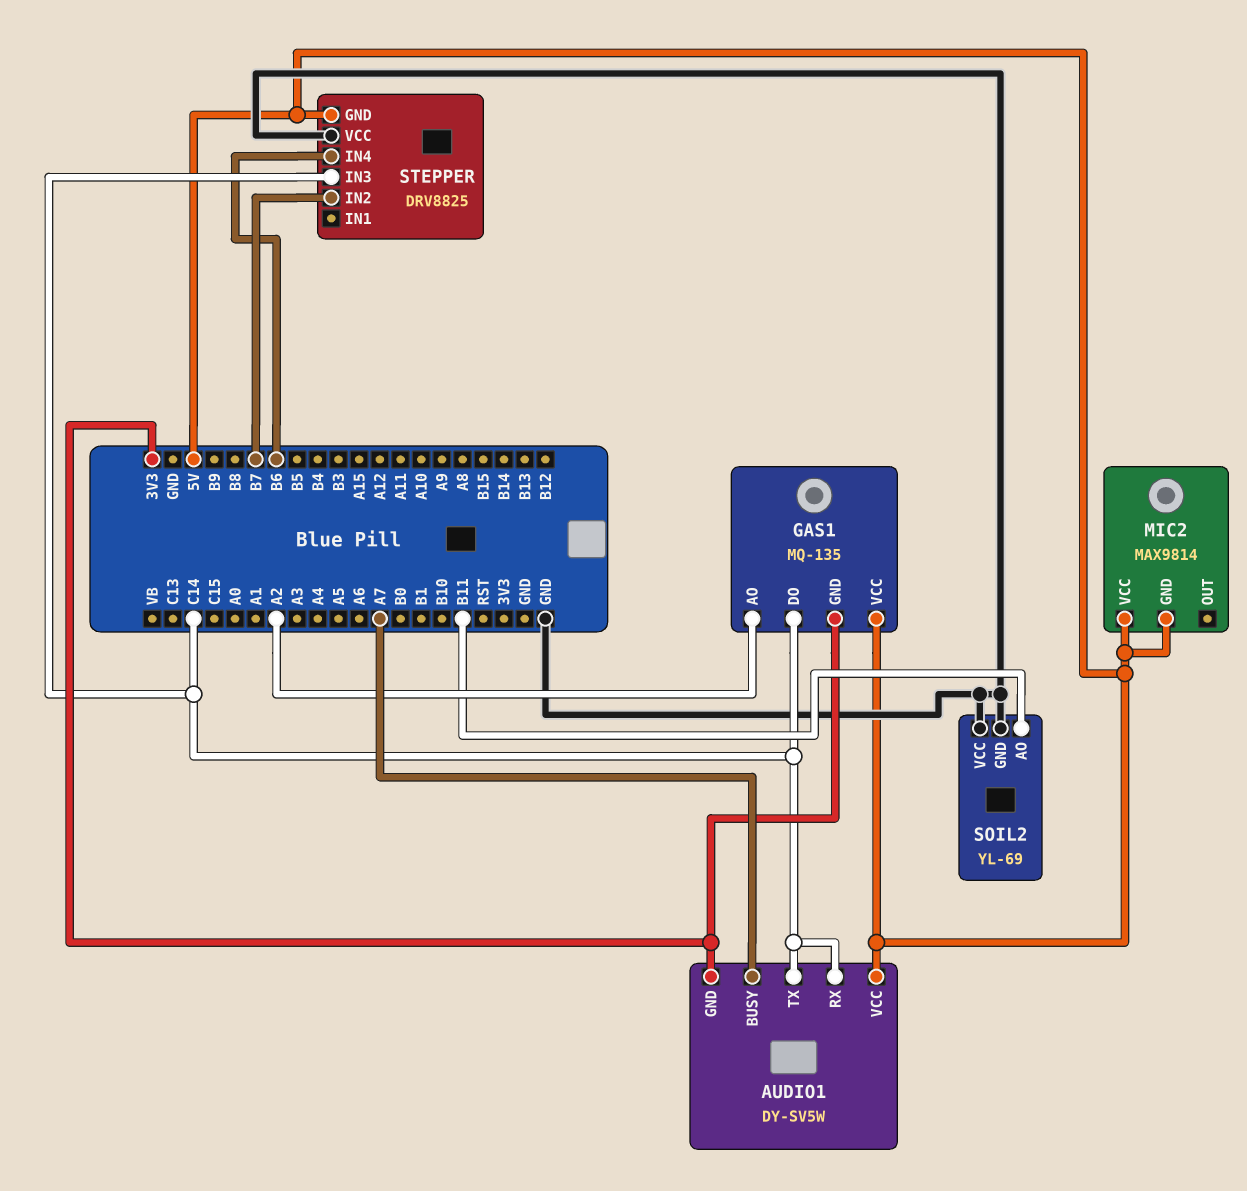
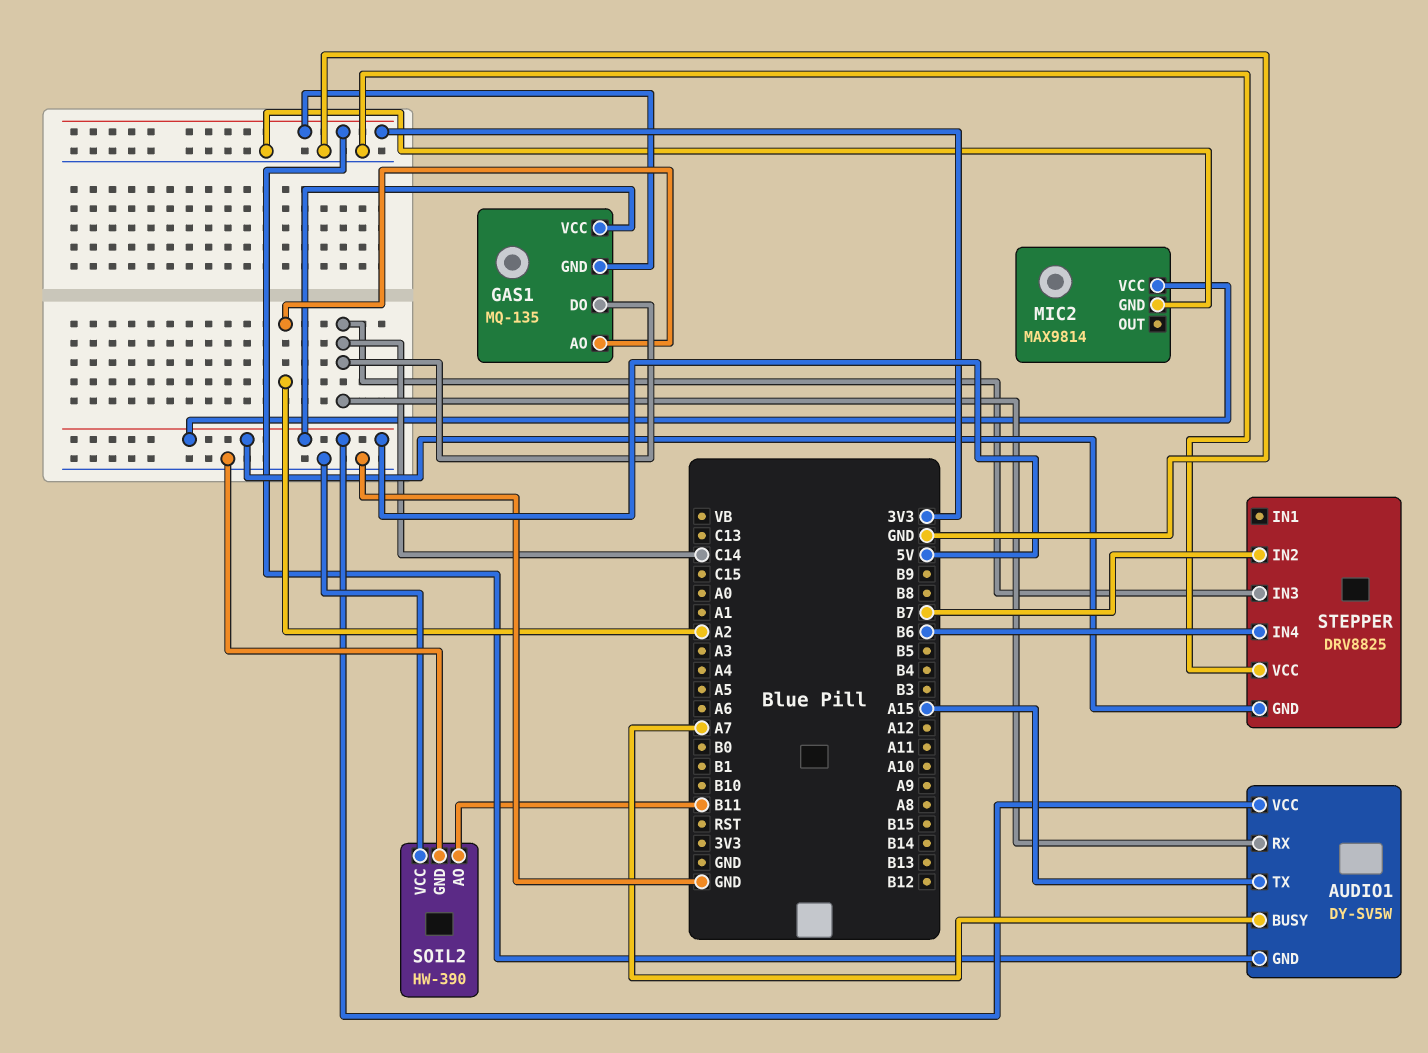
AUDIO1 pin TX: C14 -> A15
MIC2 pin GND: 5V -> GND
SOIL2: YL-69 -> HW-390

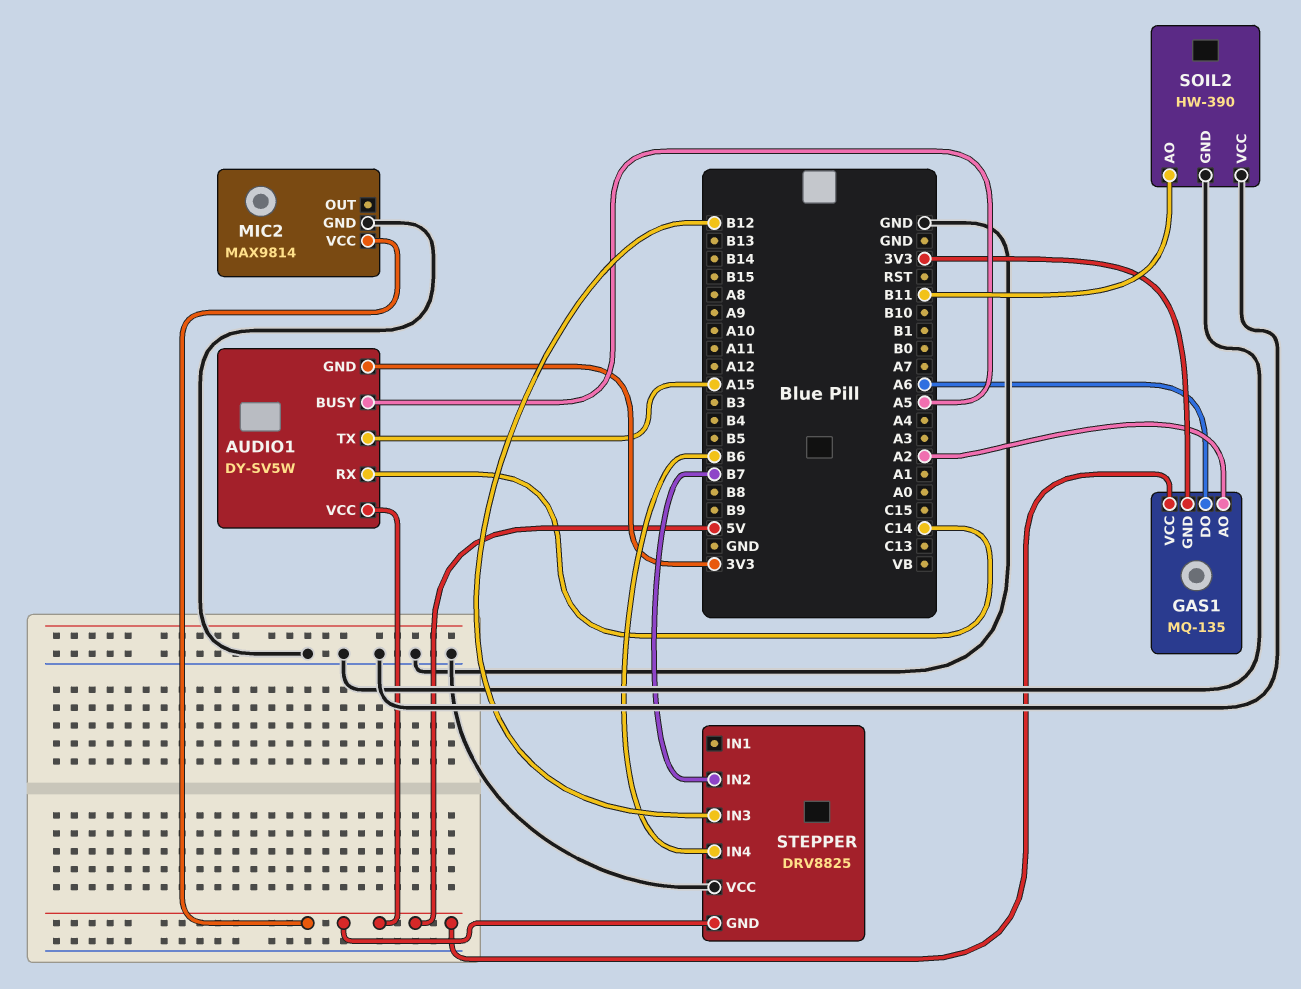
AUDIO1 pin BUSY: A7 -> A5
GAS1 pin DO: C14 -> A6
STEPPER pin IN3: C14 -> B12

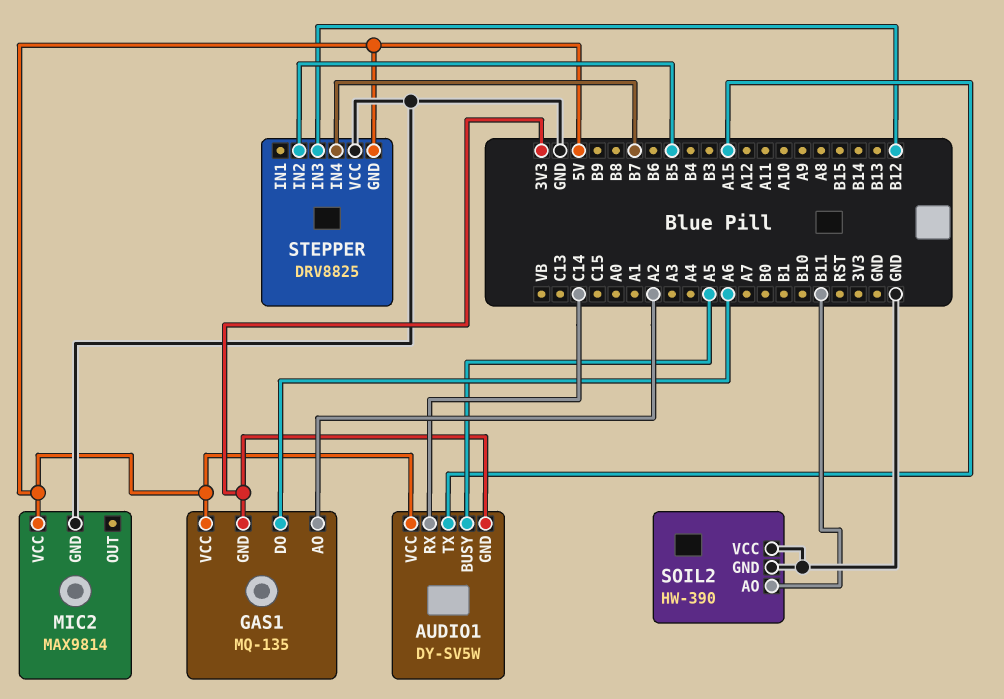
STEPPER pin IN2: B7 -> B5
STEPPER pin IN4: B6 -> B7

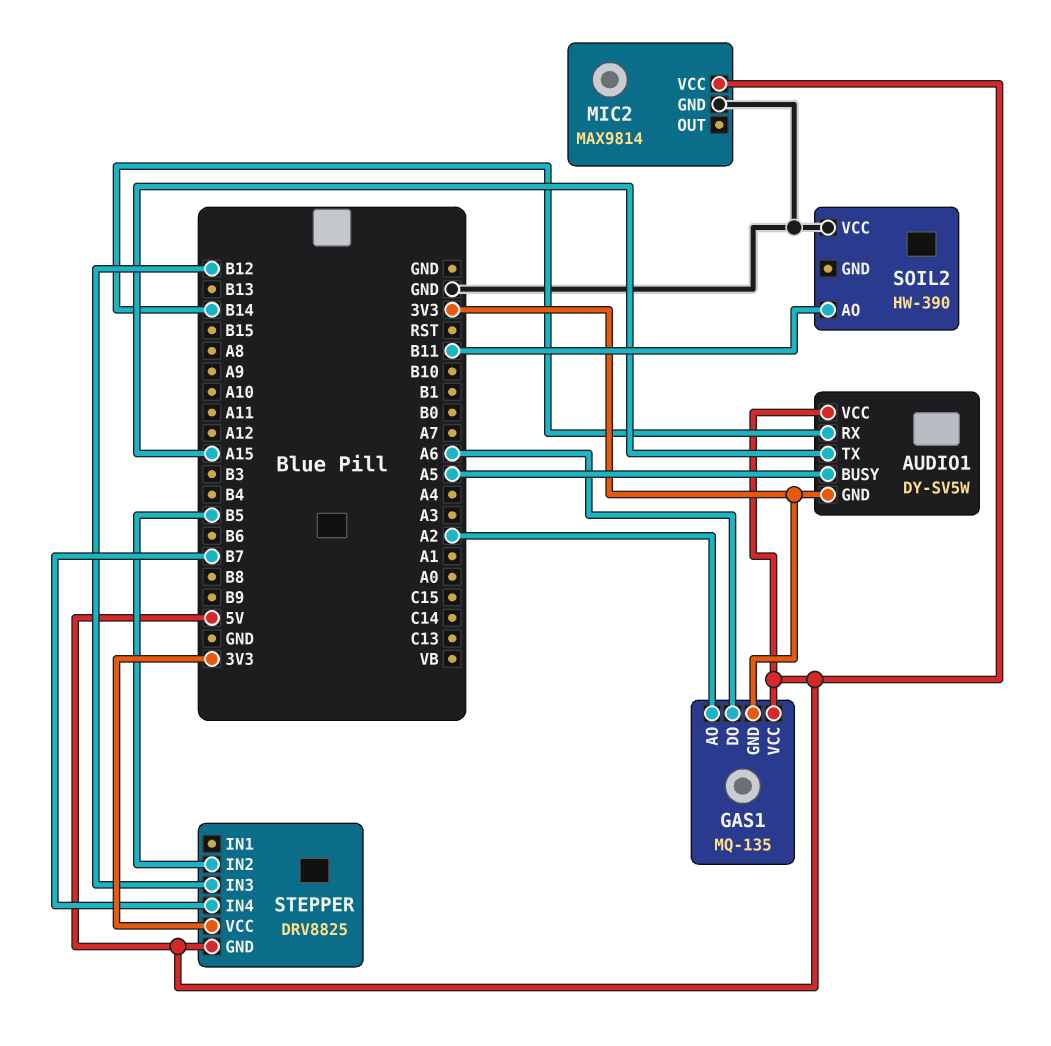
AUDIO1 pin RX: C14 -> B14
SOIL2 pin GND: GND -> none
STEPPER pin VCC: GND -> 3V3

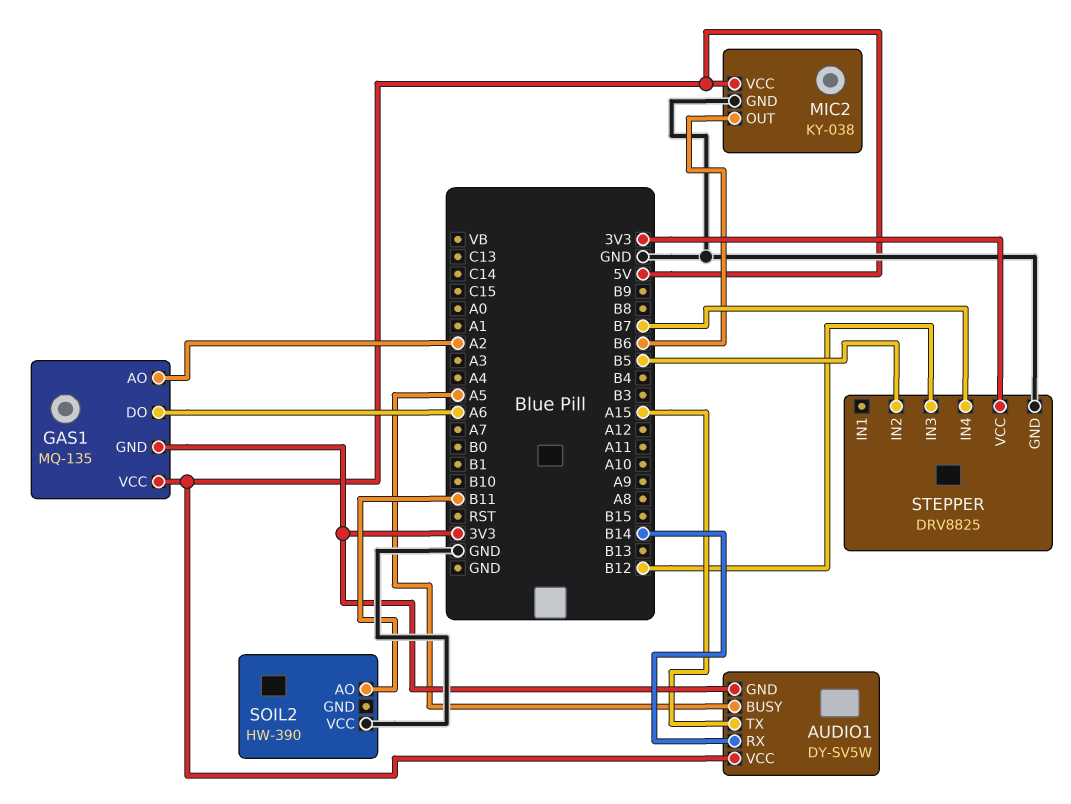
MIC2: MAX9814 -> KY-038
MIC2 pin OUT: none -> B6
STEPPER pin GND: 5V -> GND

